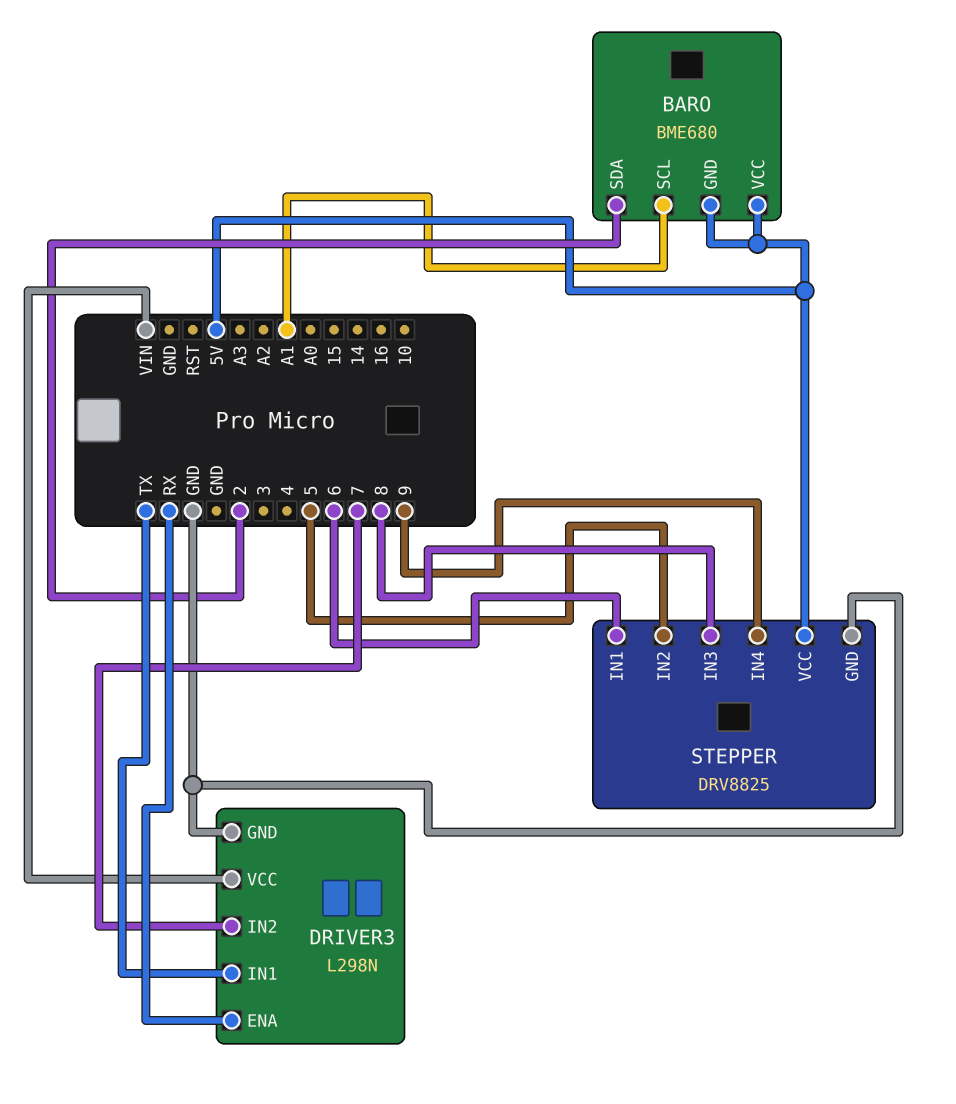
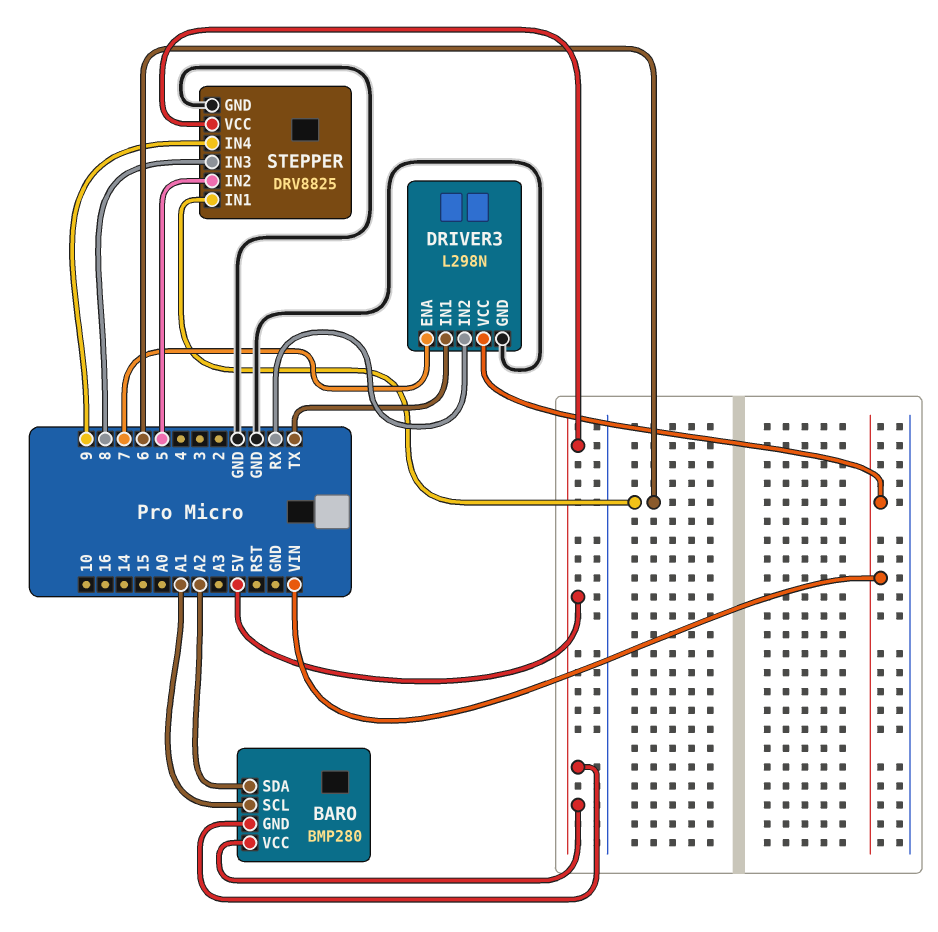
BARO: BME680 -> BMP280
BARO pin SDA: 2 -> A2
DRIVER3 pin ENA: RX -> 7
DRIVER3 pin IN2: 7 -> RX

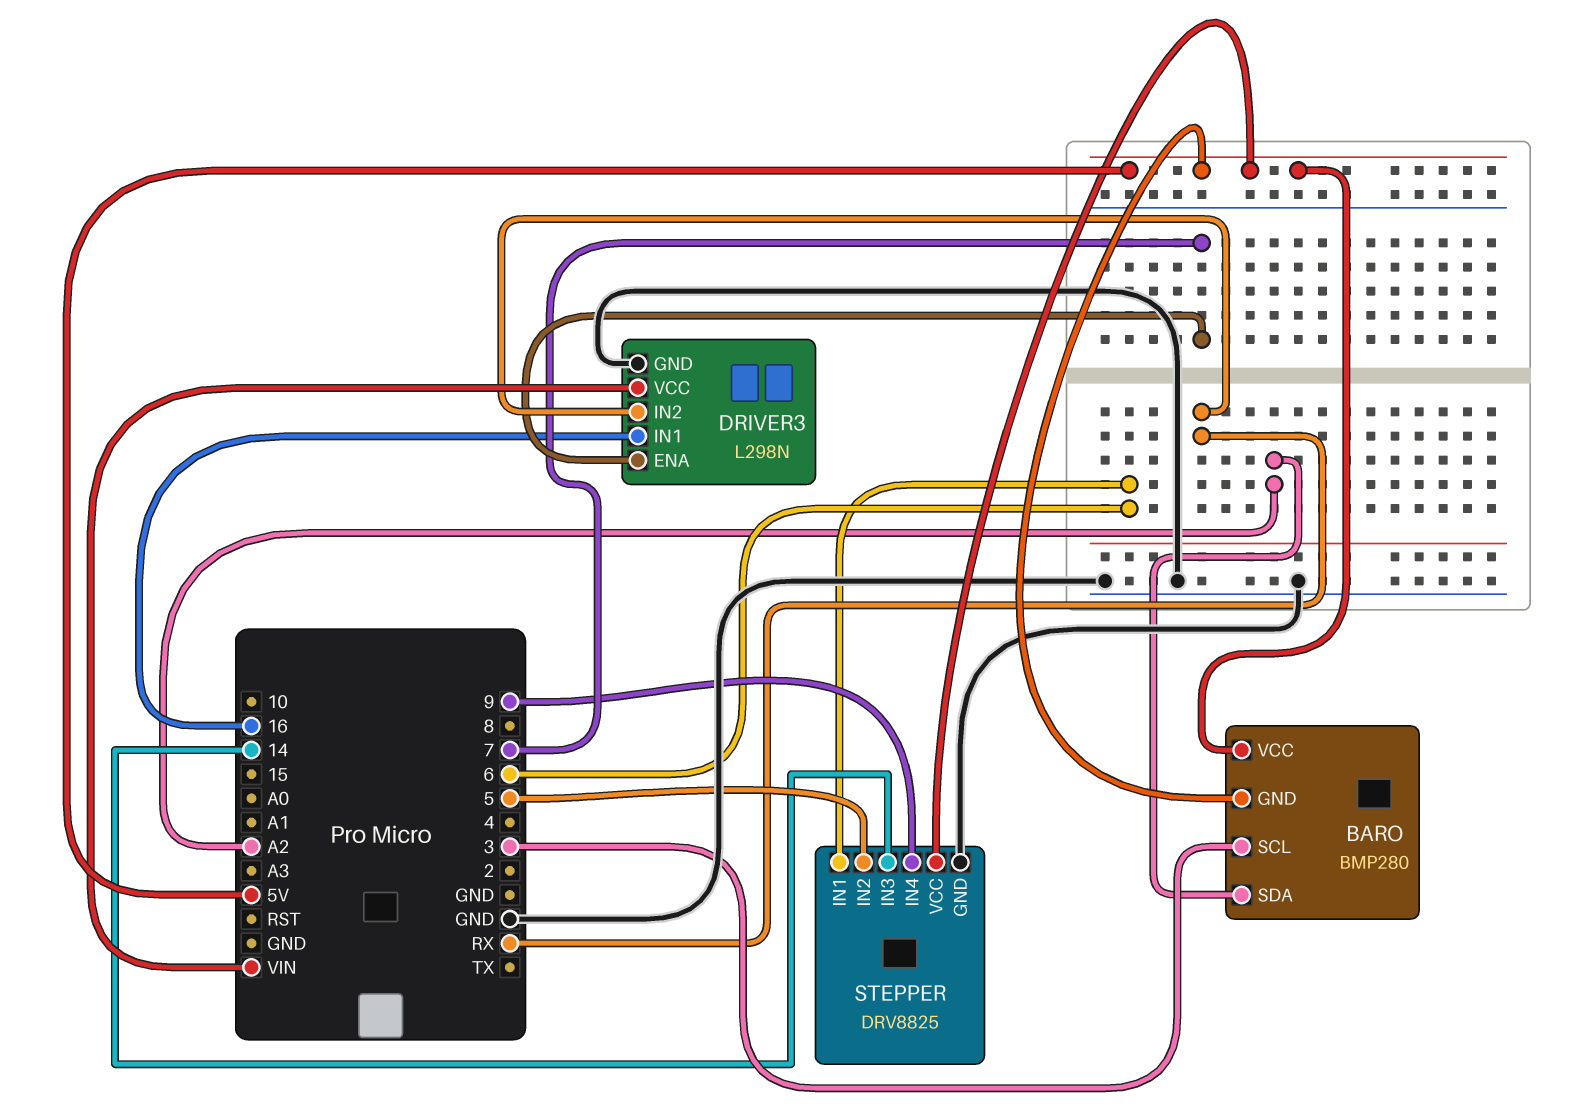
BARO pin SCL: A1 -> 3
DRIVER3 pin IN1: TX -> 16
STEPPER pin IN3: 8 -> 14

